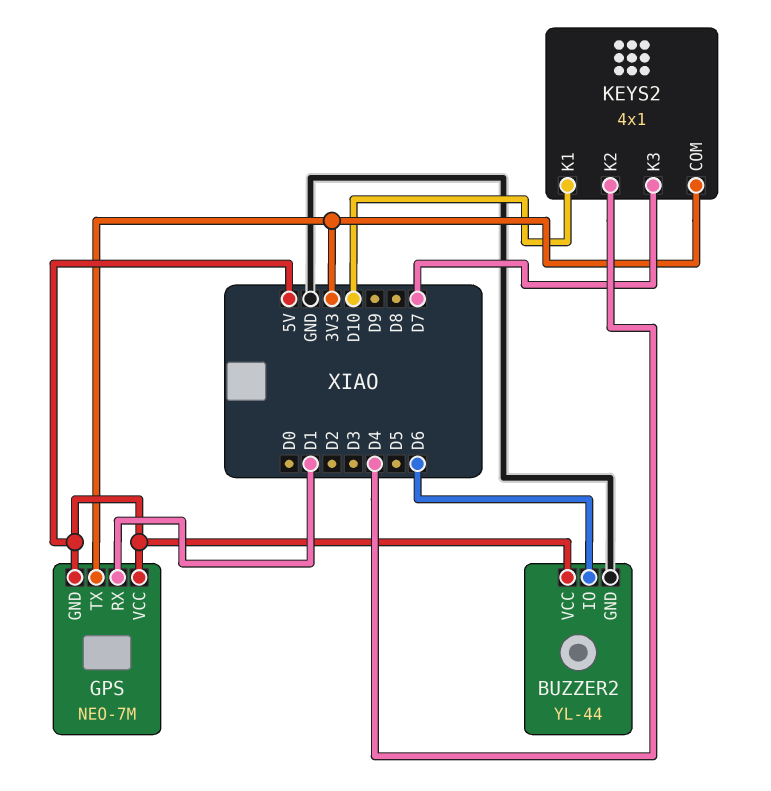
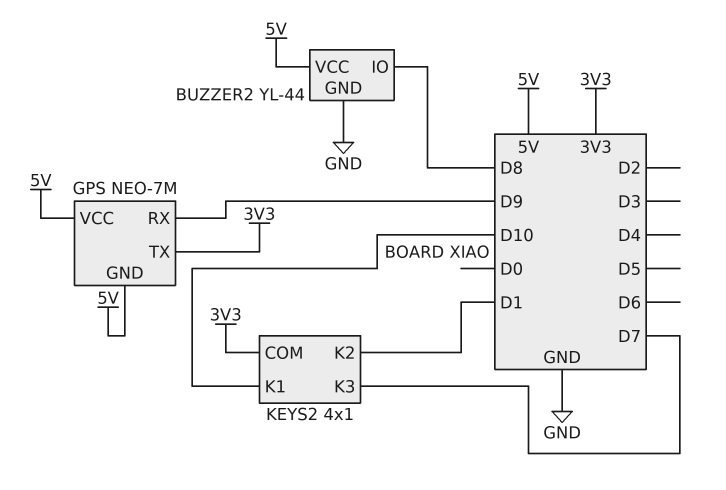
BUZZER2 pin IO: D6 -> D8
GPS pin RX: D1 -> D9
KEYS2 pin K2: D4 -> D1

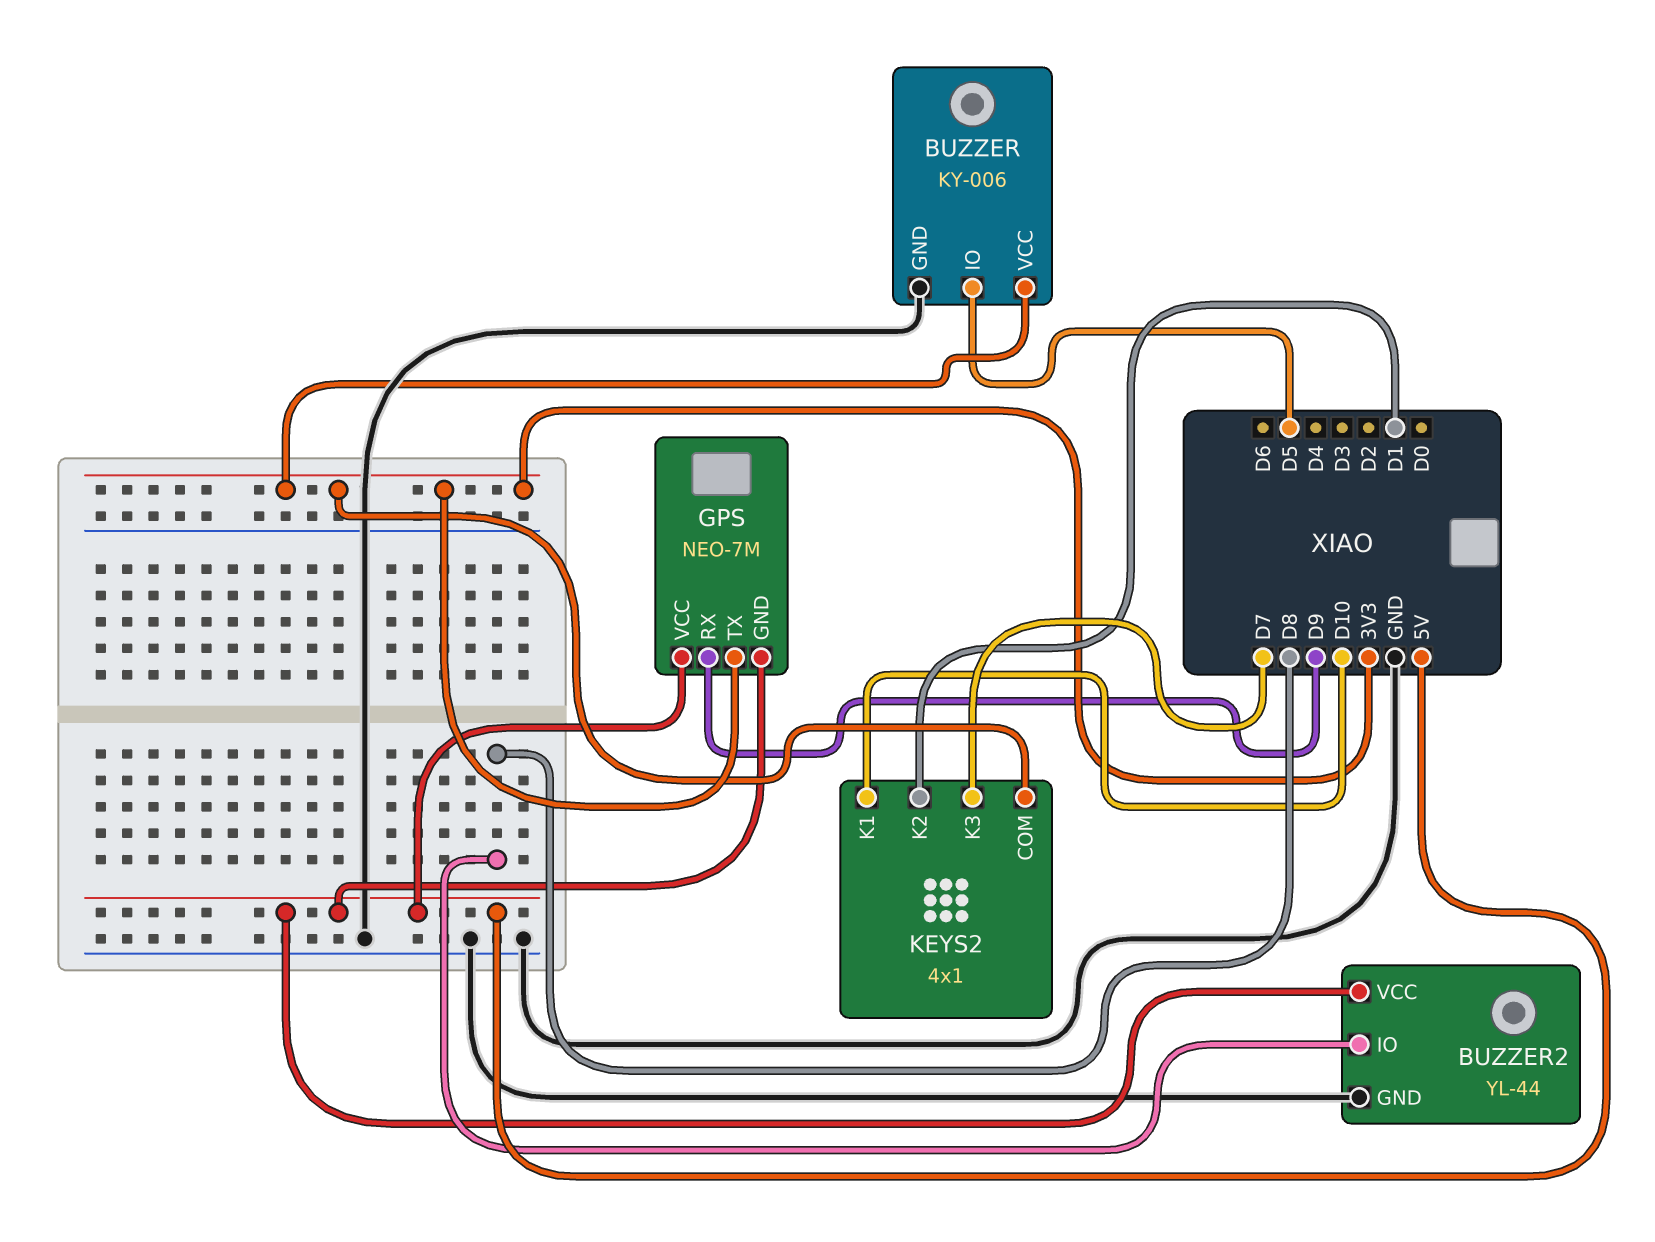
BUZZER: none -> KY-006
BUZZER pin GND: none -> GND
BUZZER pin IO: none -> D5
BUZZER pin VCC: none -> 3V3

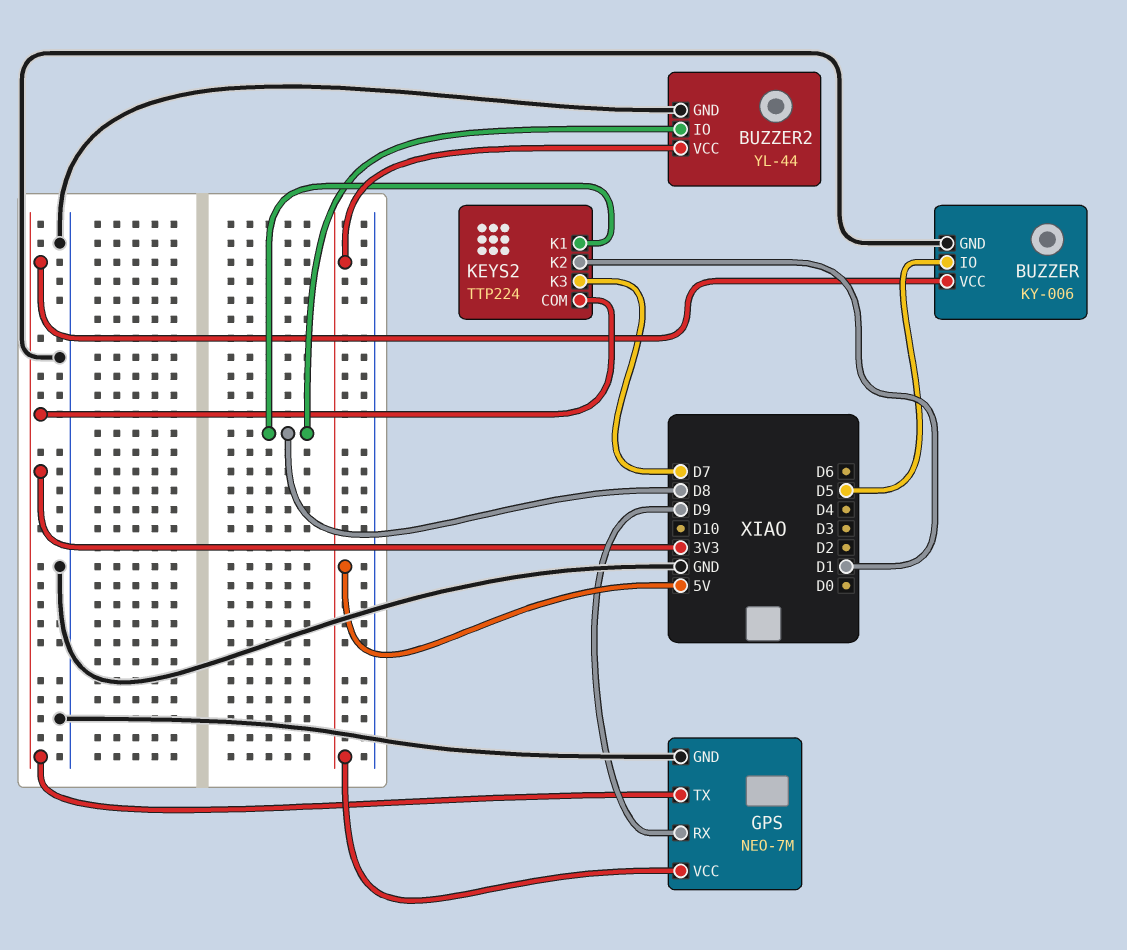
GPS pin GND: 5V -> GND
KEYS2: 4x1 -> TTP224
KEYS2 pin K1: D10 -> D8

